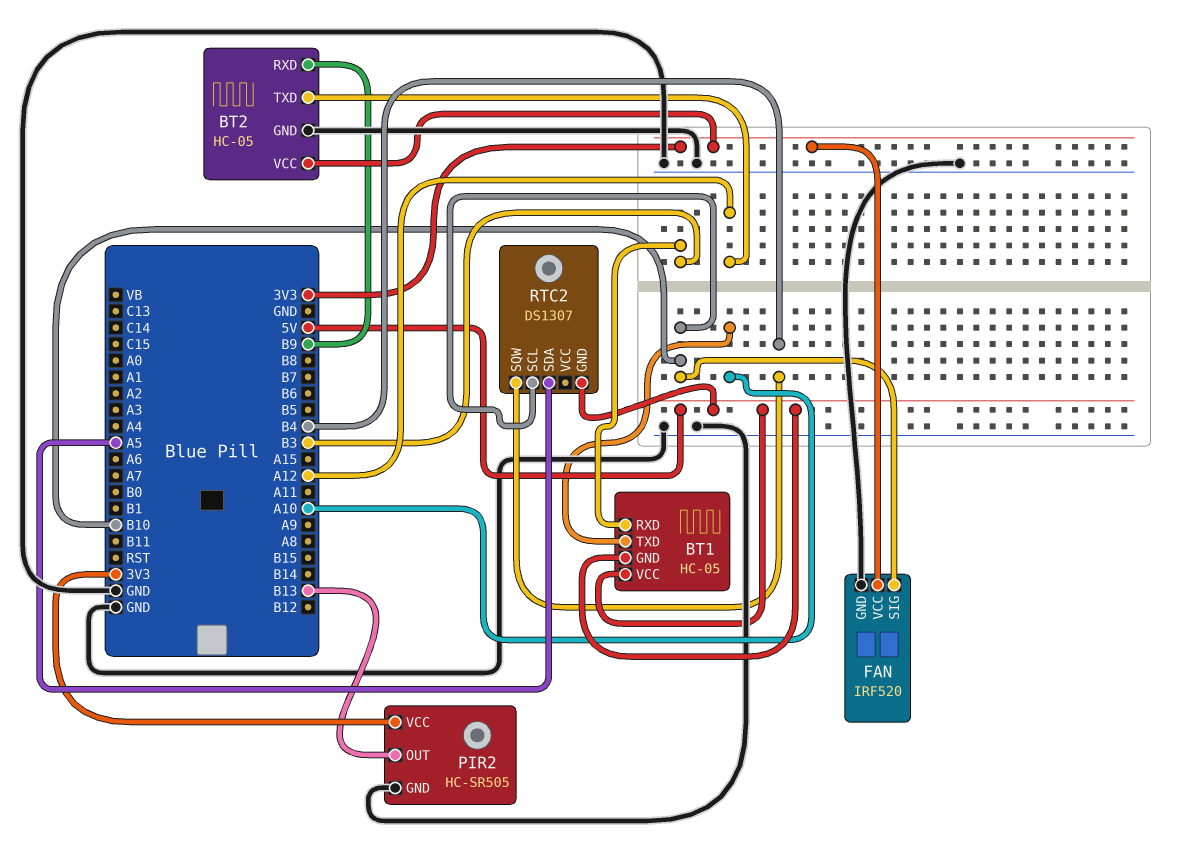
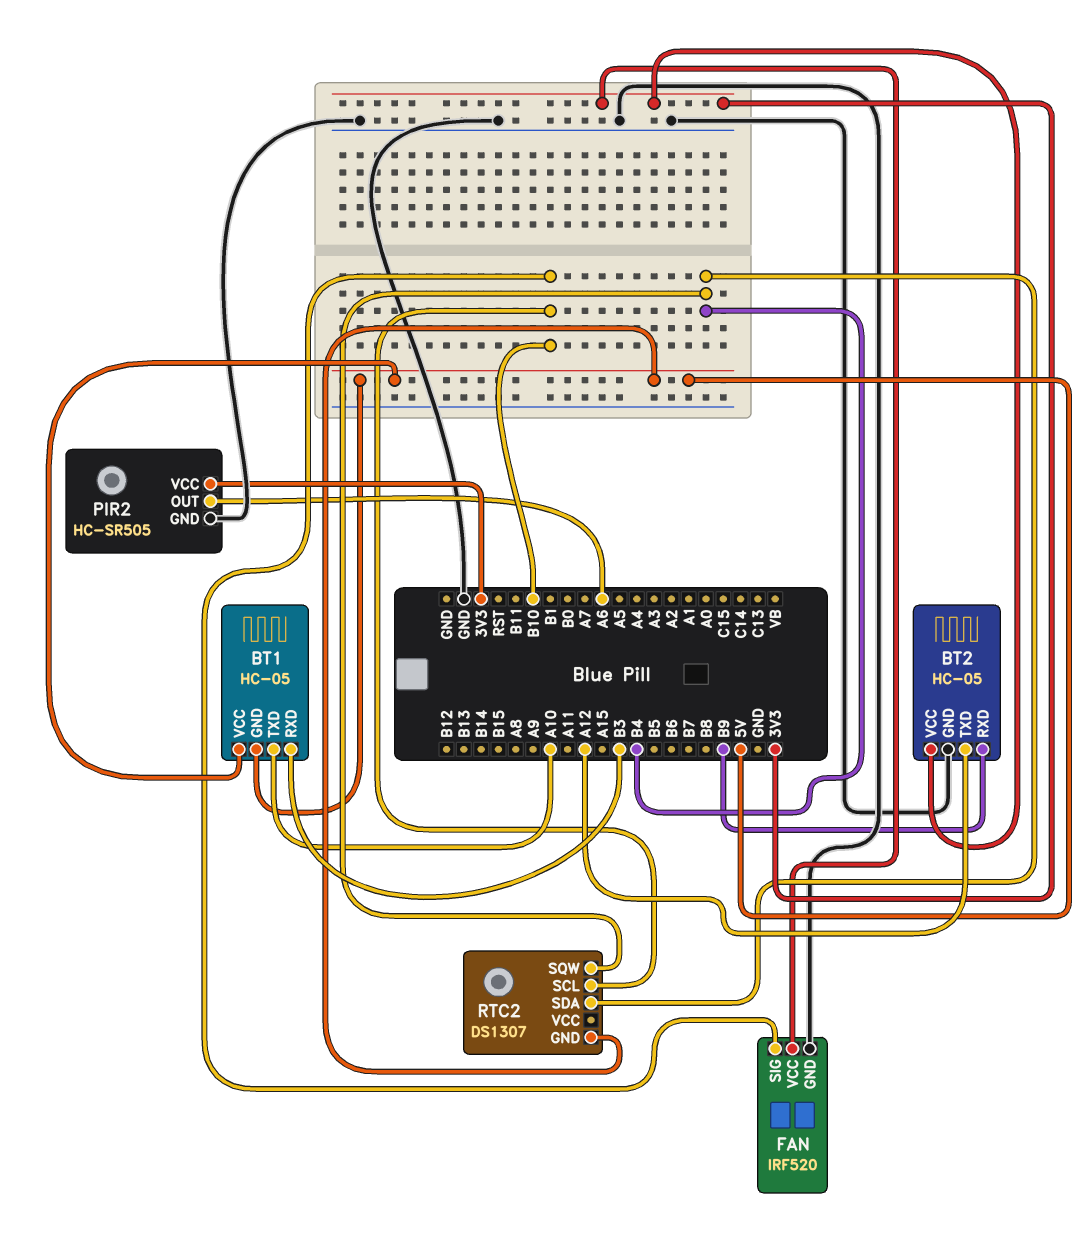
PIR2 pin OUT: B13 -> A6
RTC2 pin SDA: A5 -> B4

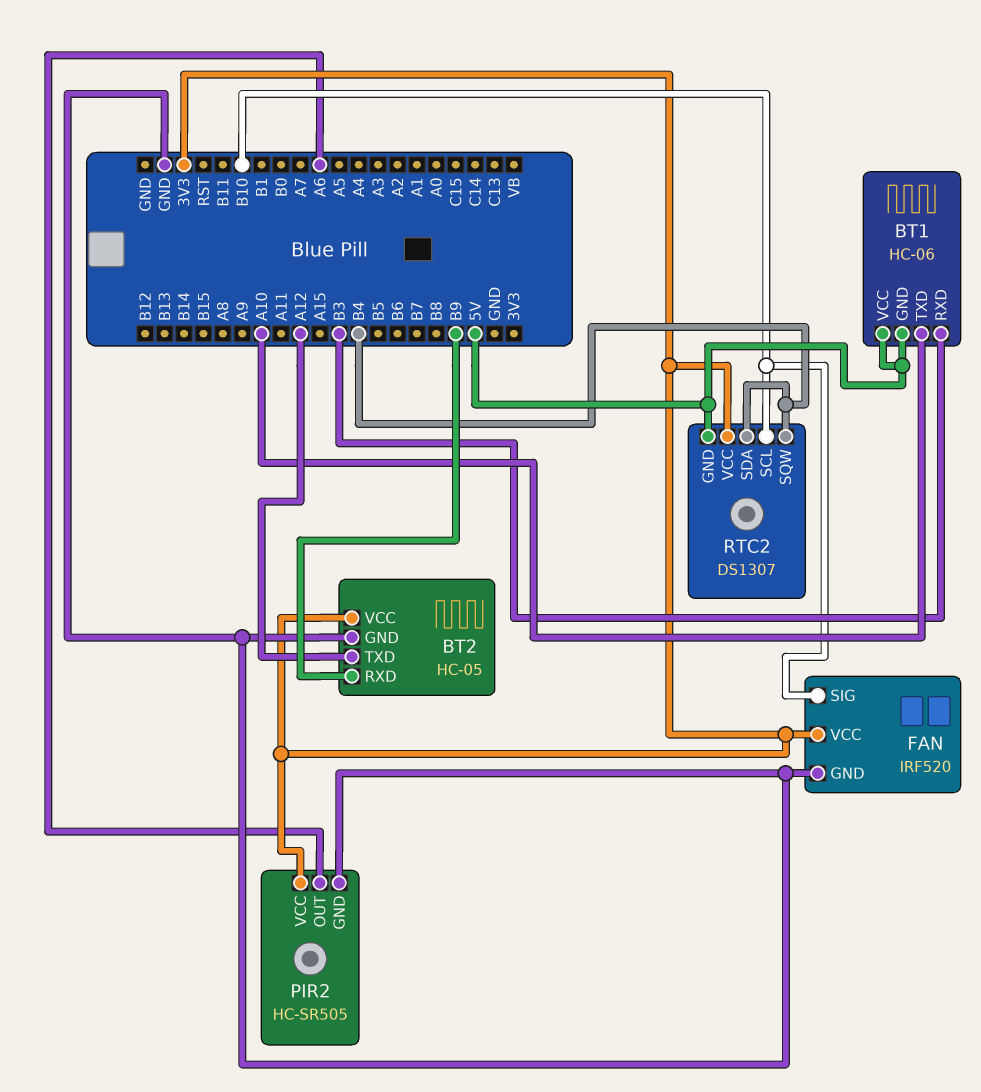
BT1: HC-05 -> HC-06
RTC2 pin VCC: none -> 3V3

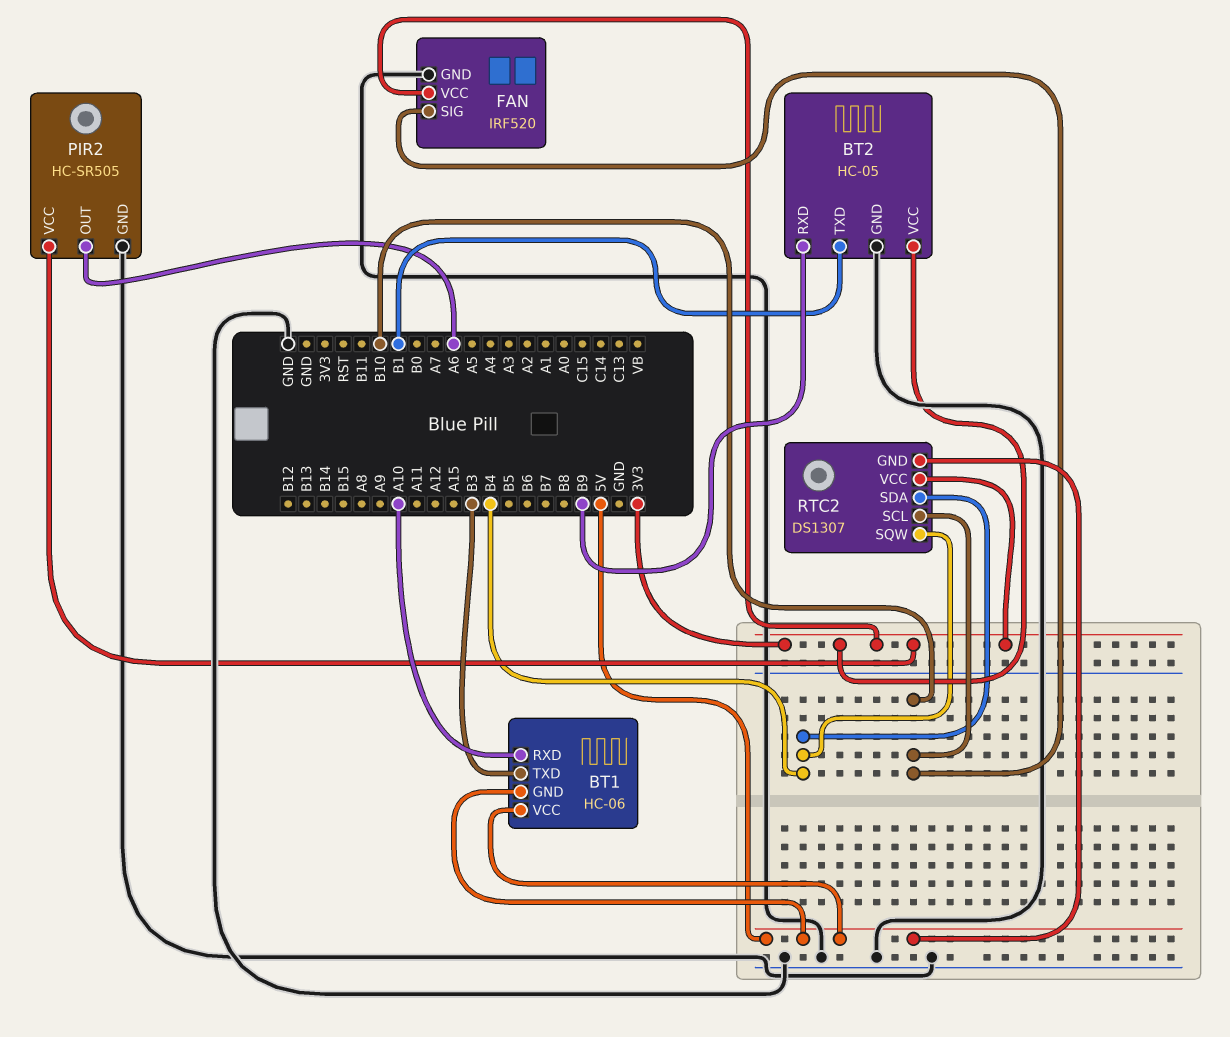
BT1 pin RXD: B3 -> A10
BT1 pin TXD: A10 -> B3
BT2 pin TXD: A12 -> B1

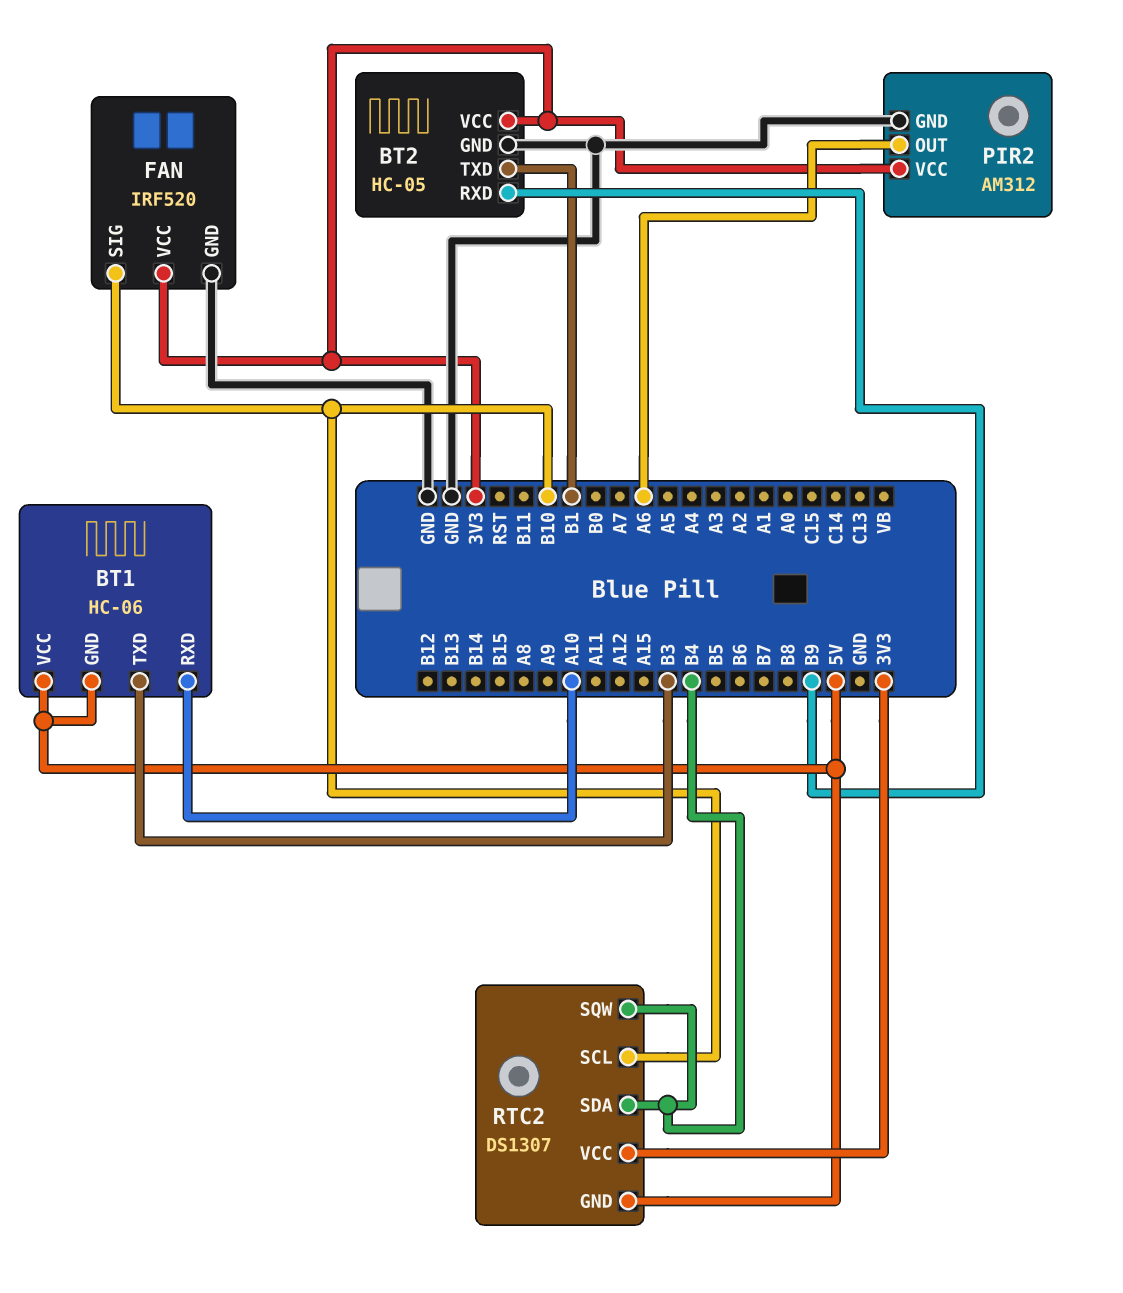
PIR2: HC-SR505 -> AM312

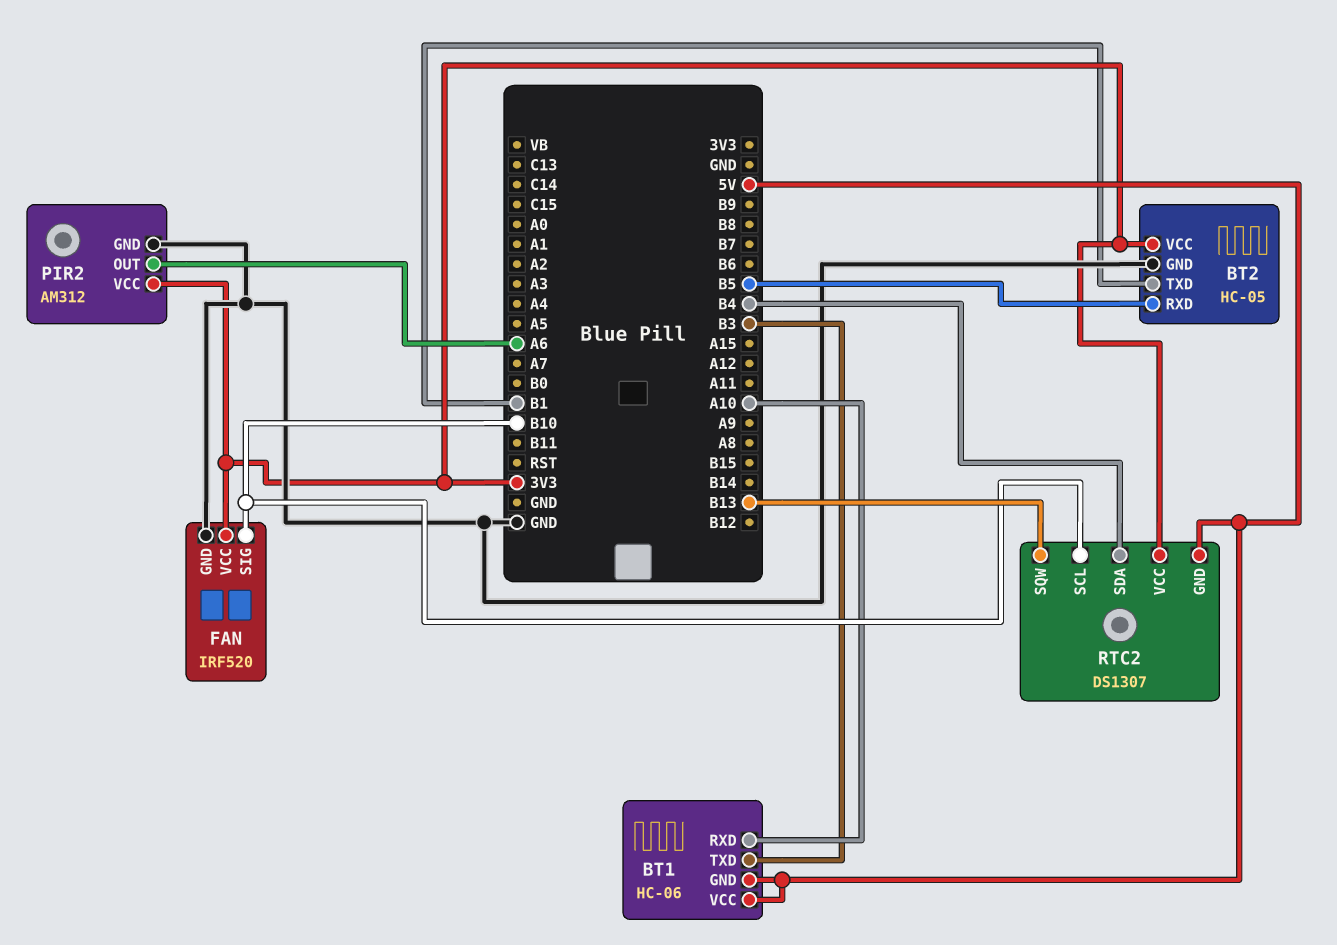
BT2 pin RXD: B9 -> B5
RTC2 pin SQW: B4 -> B13

